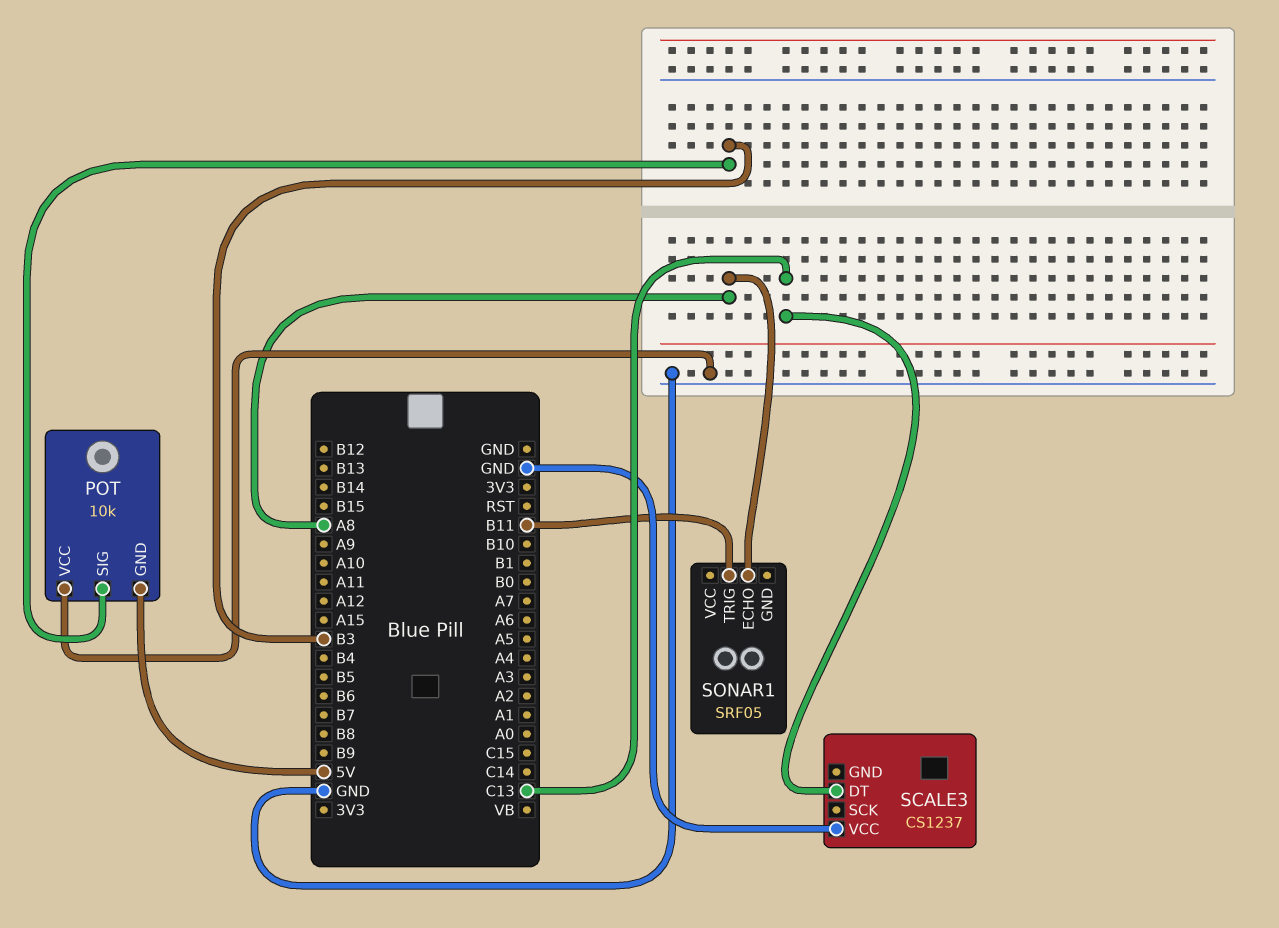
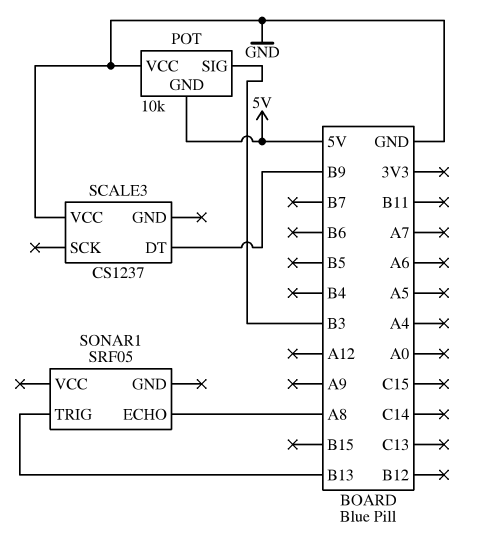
SCALE3 pin DT: C13 -> B9
SONAR1 pin TRIG: B11 -> B13

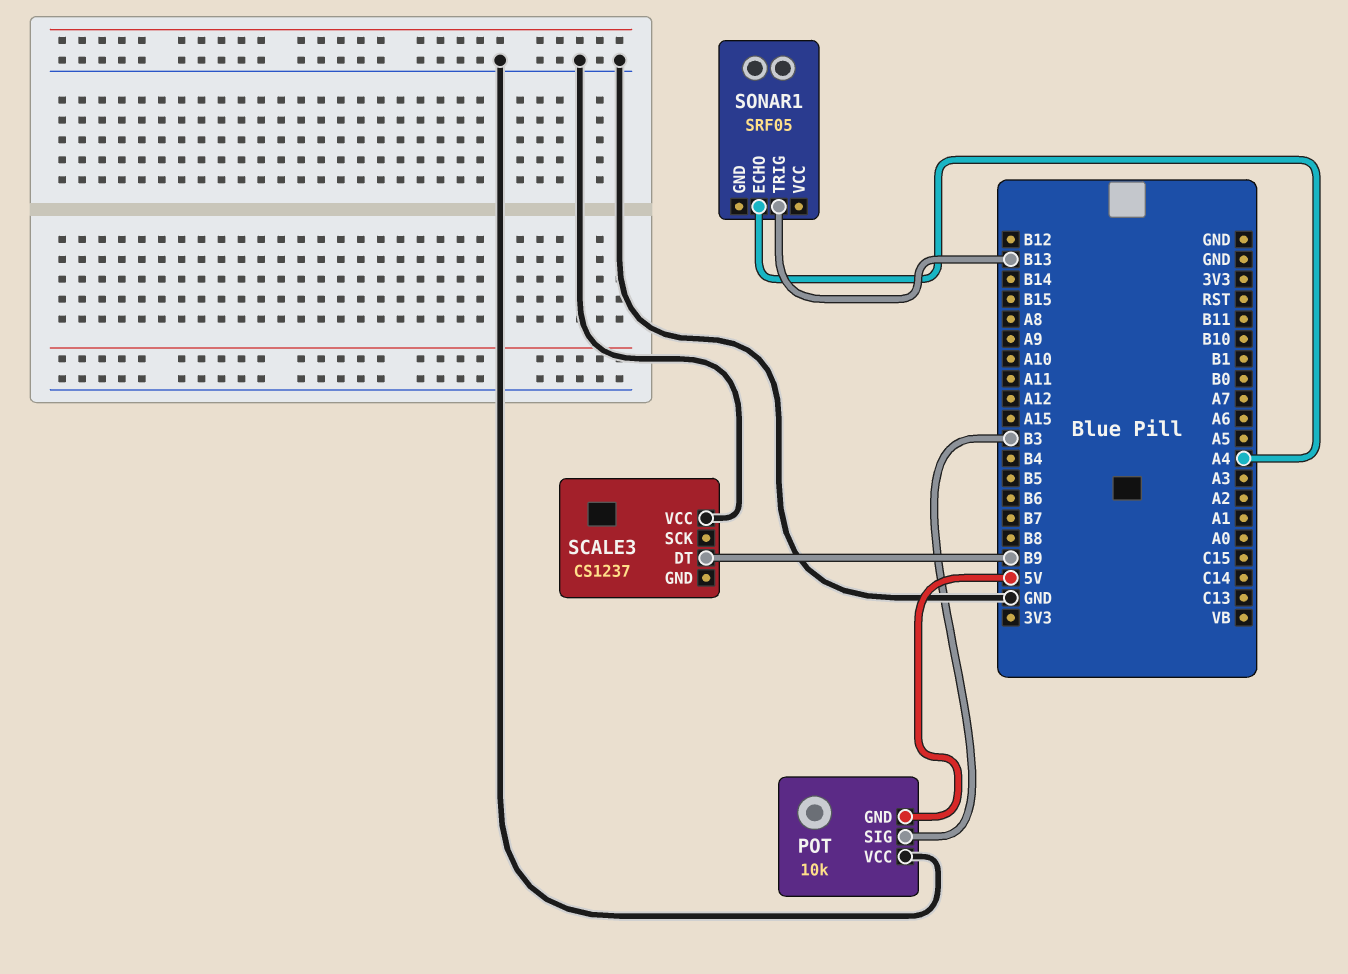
SONAR1 pin ECHO: A8 -> A4

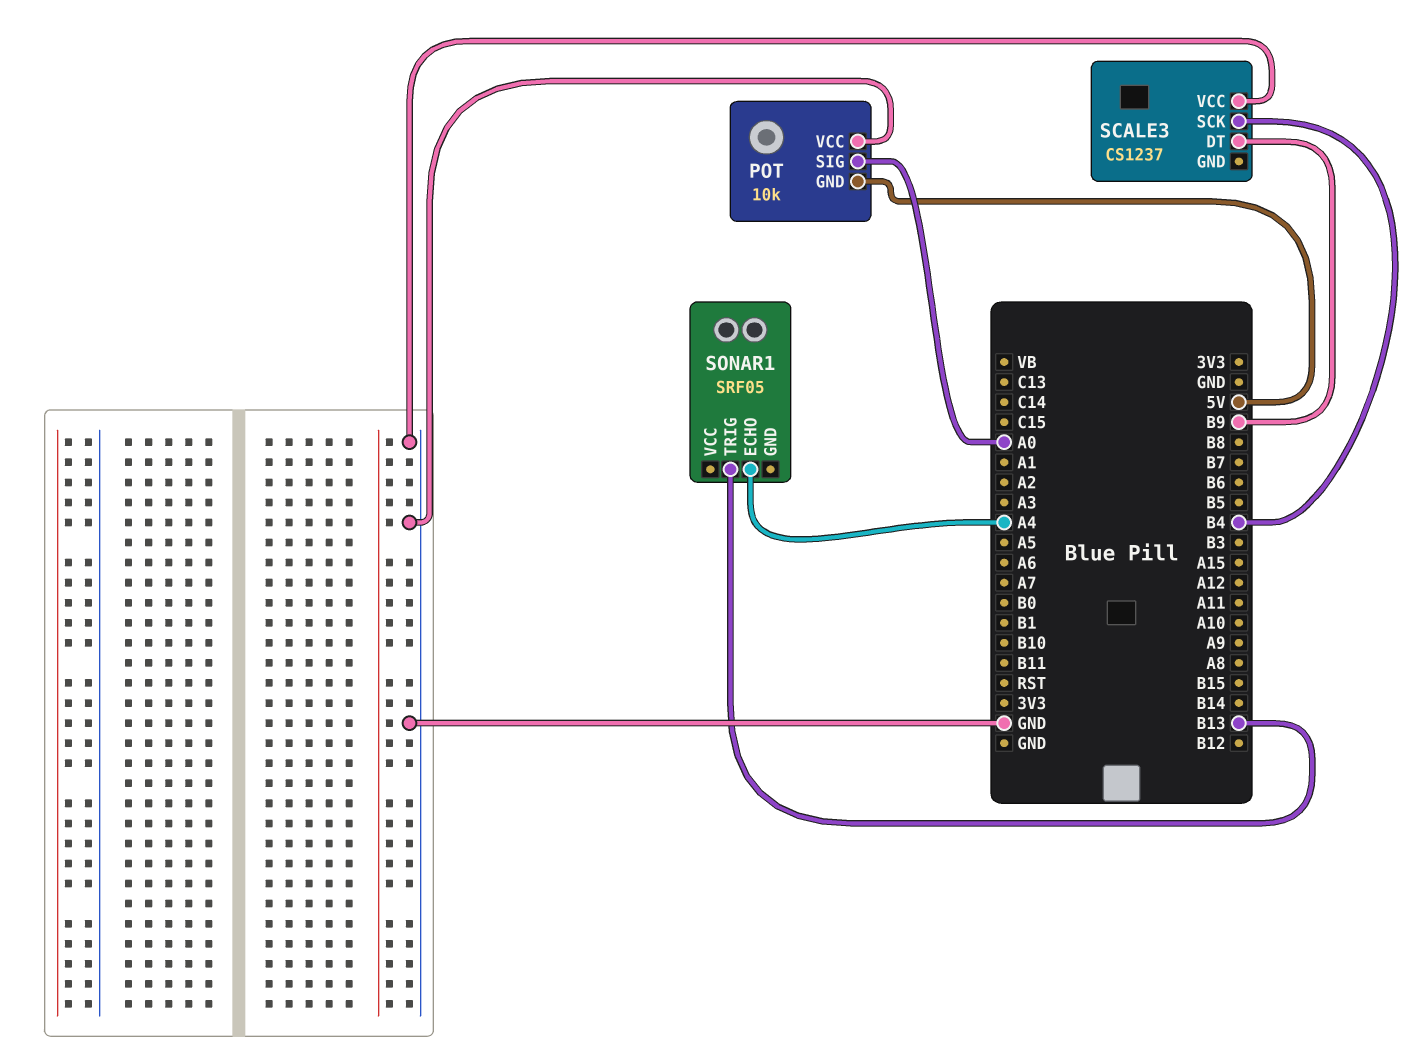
POT pin SIG: B3 -> A0
SCALE3 pin SCK: none -> B4

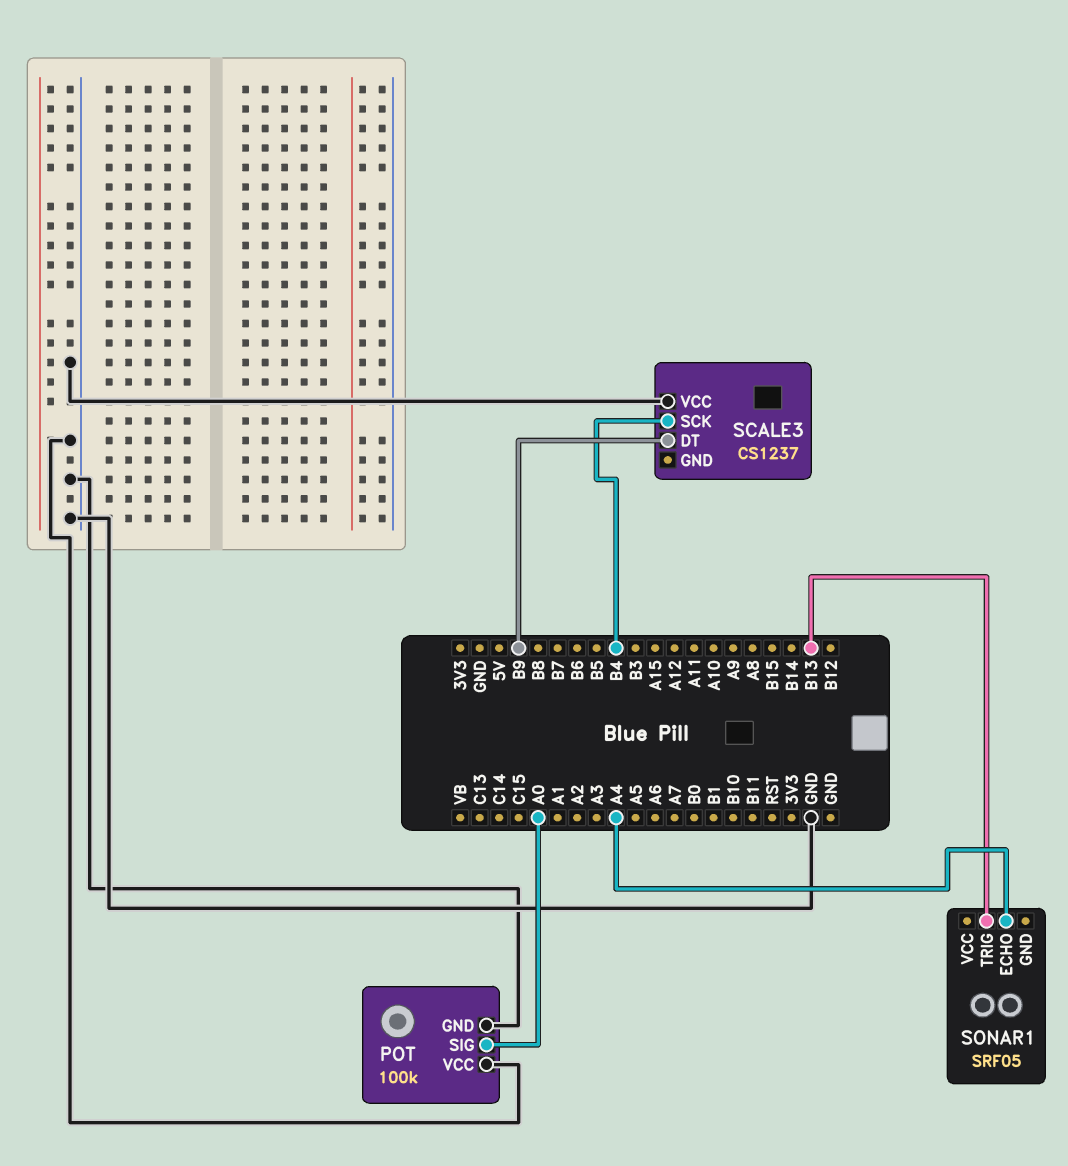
POT: 10k -> 100k
POT pin GND: 5V -> GND

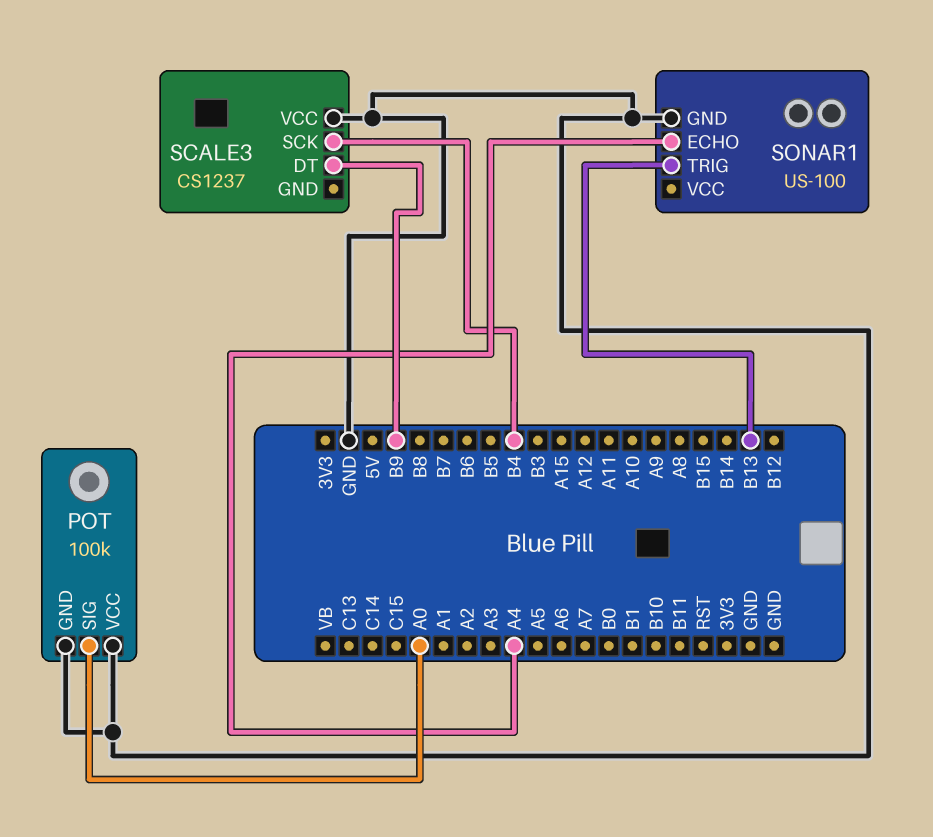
SONAR1: SRF05 -> US-100
SONAR1 pin GND: none -> GND

